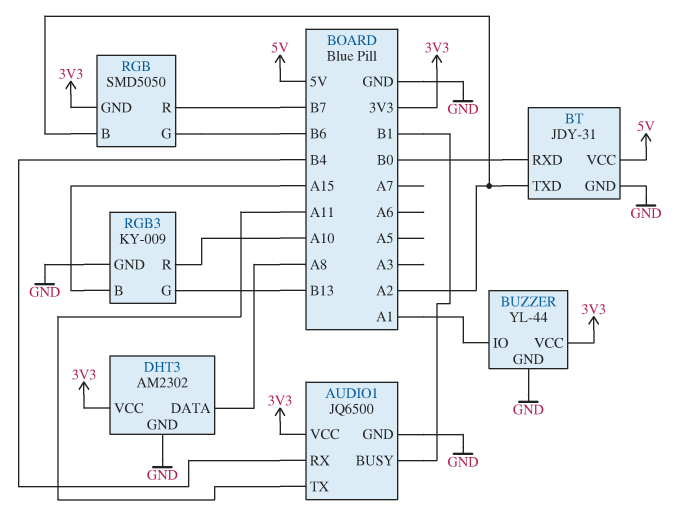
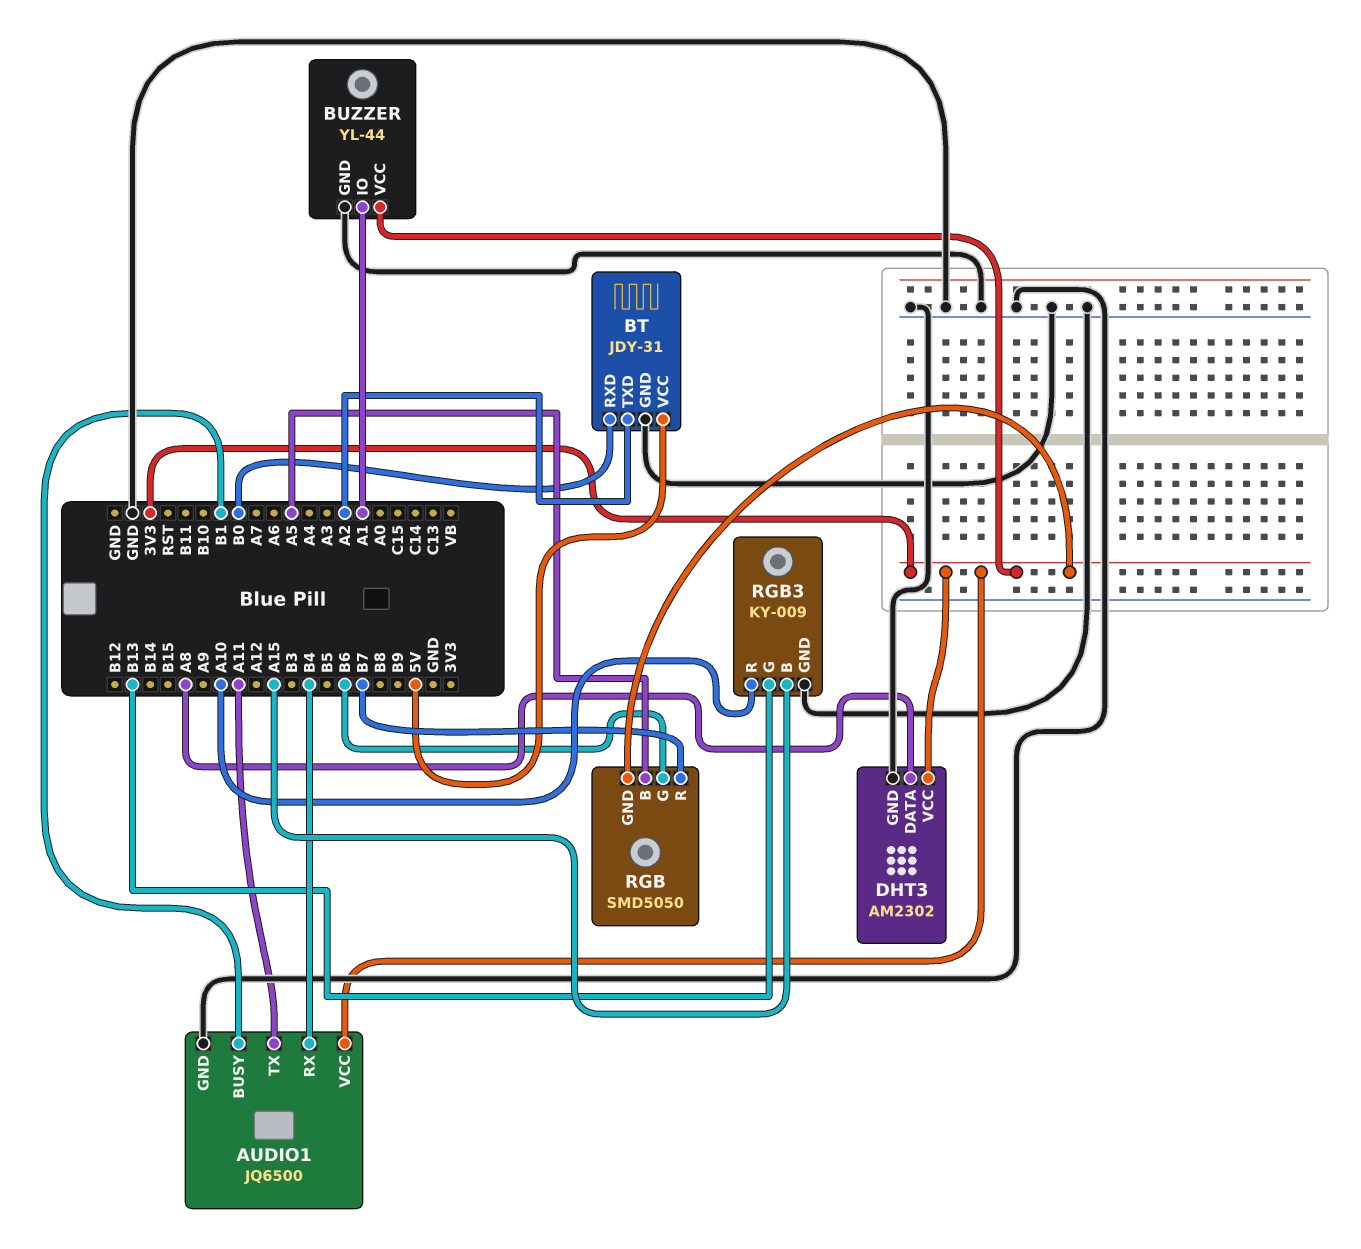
RGB pin B: A2 -> A5

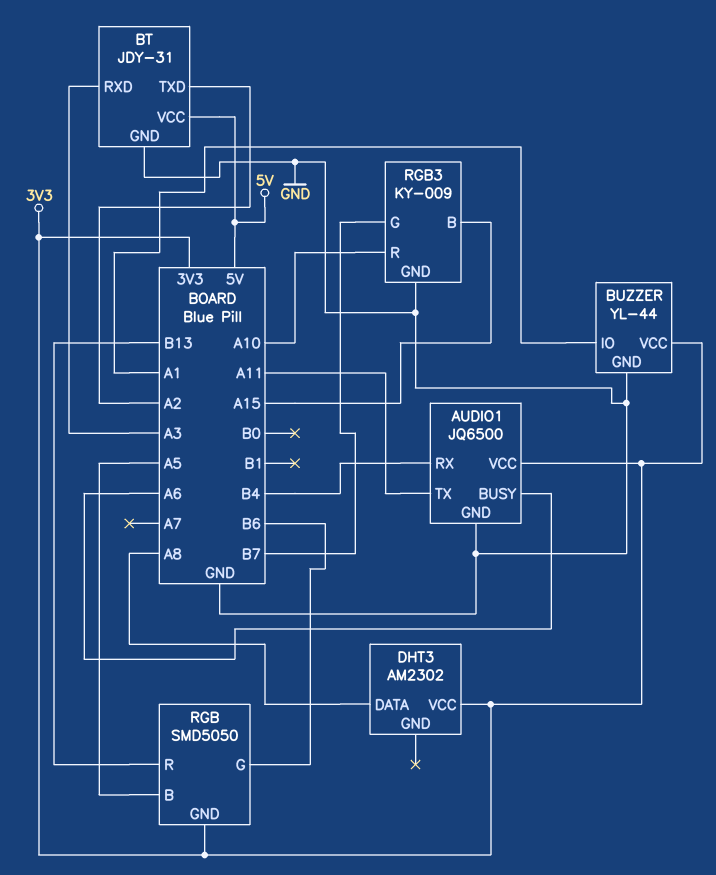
AUDIO1 pin BUSY: B1 -> A6
BT pin RXD: B0 -> A3
DHT3 pin GND: GND -> none
RGB pin R: B7 -> B13
RGB3 pin G: B13 -> B7

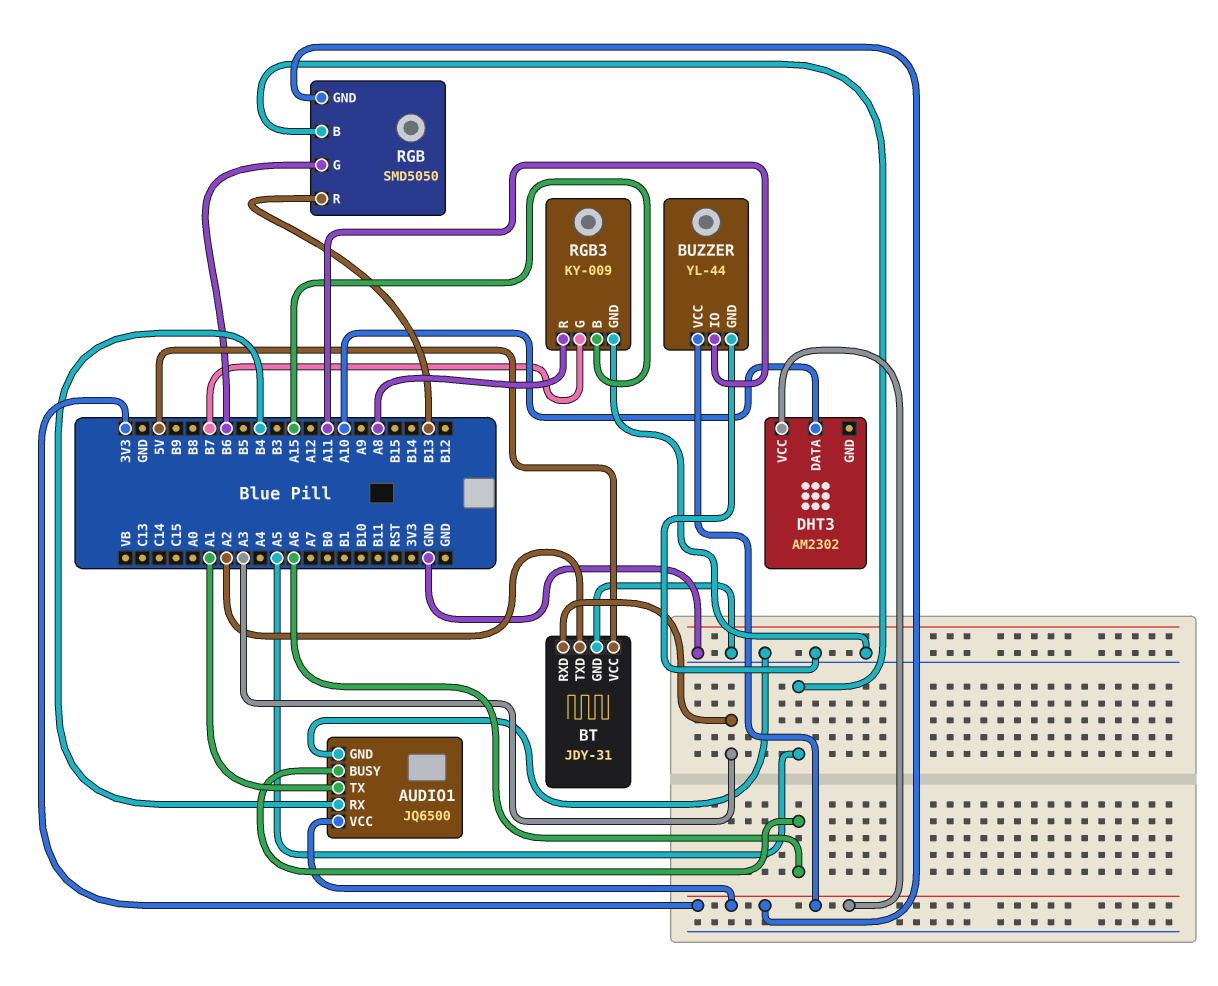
AUDIO1 pin TX: A11 -> A1
BUZZER pin IO: A1 -> A11
DHT3 pin DATA: A8 -> A10
RGB3 pin R: A10 -> A8

